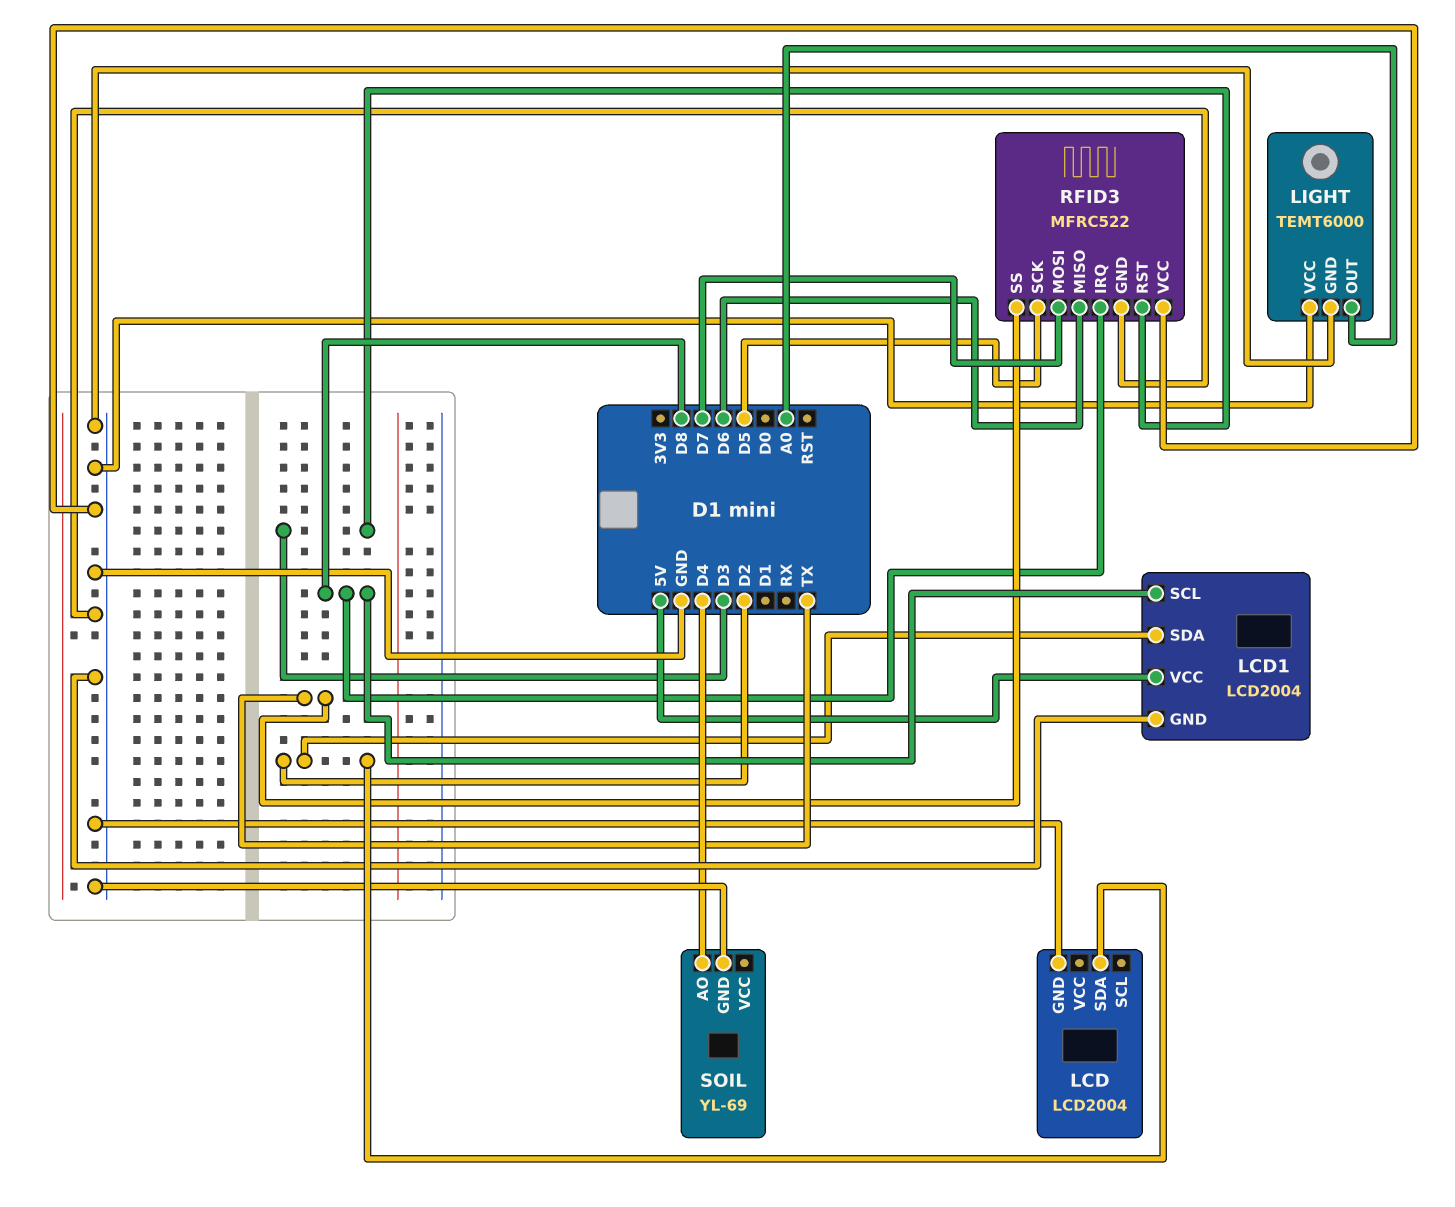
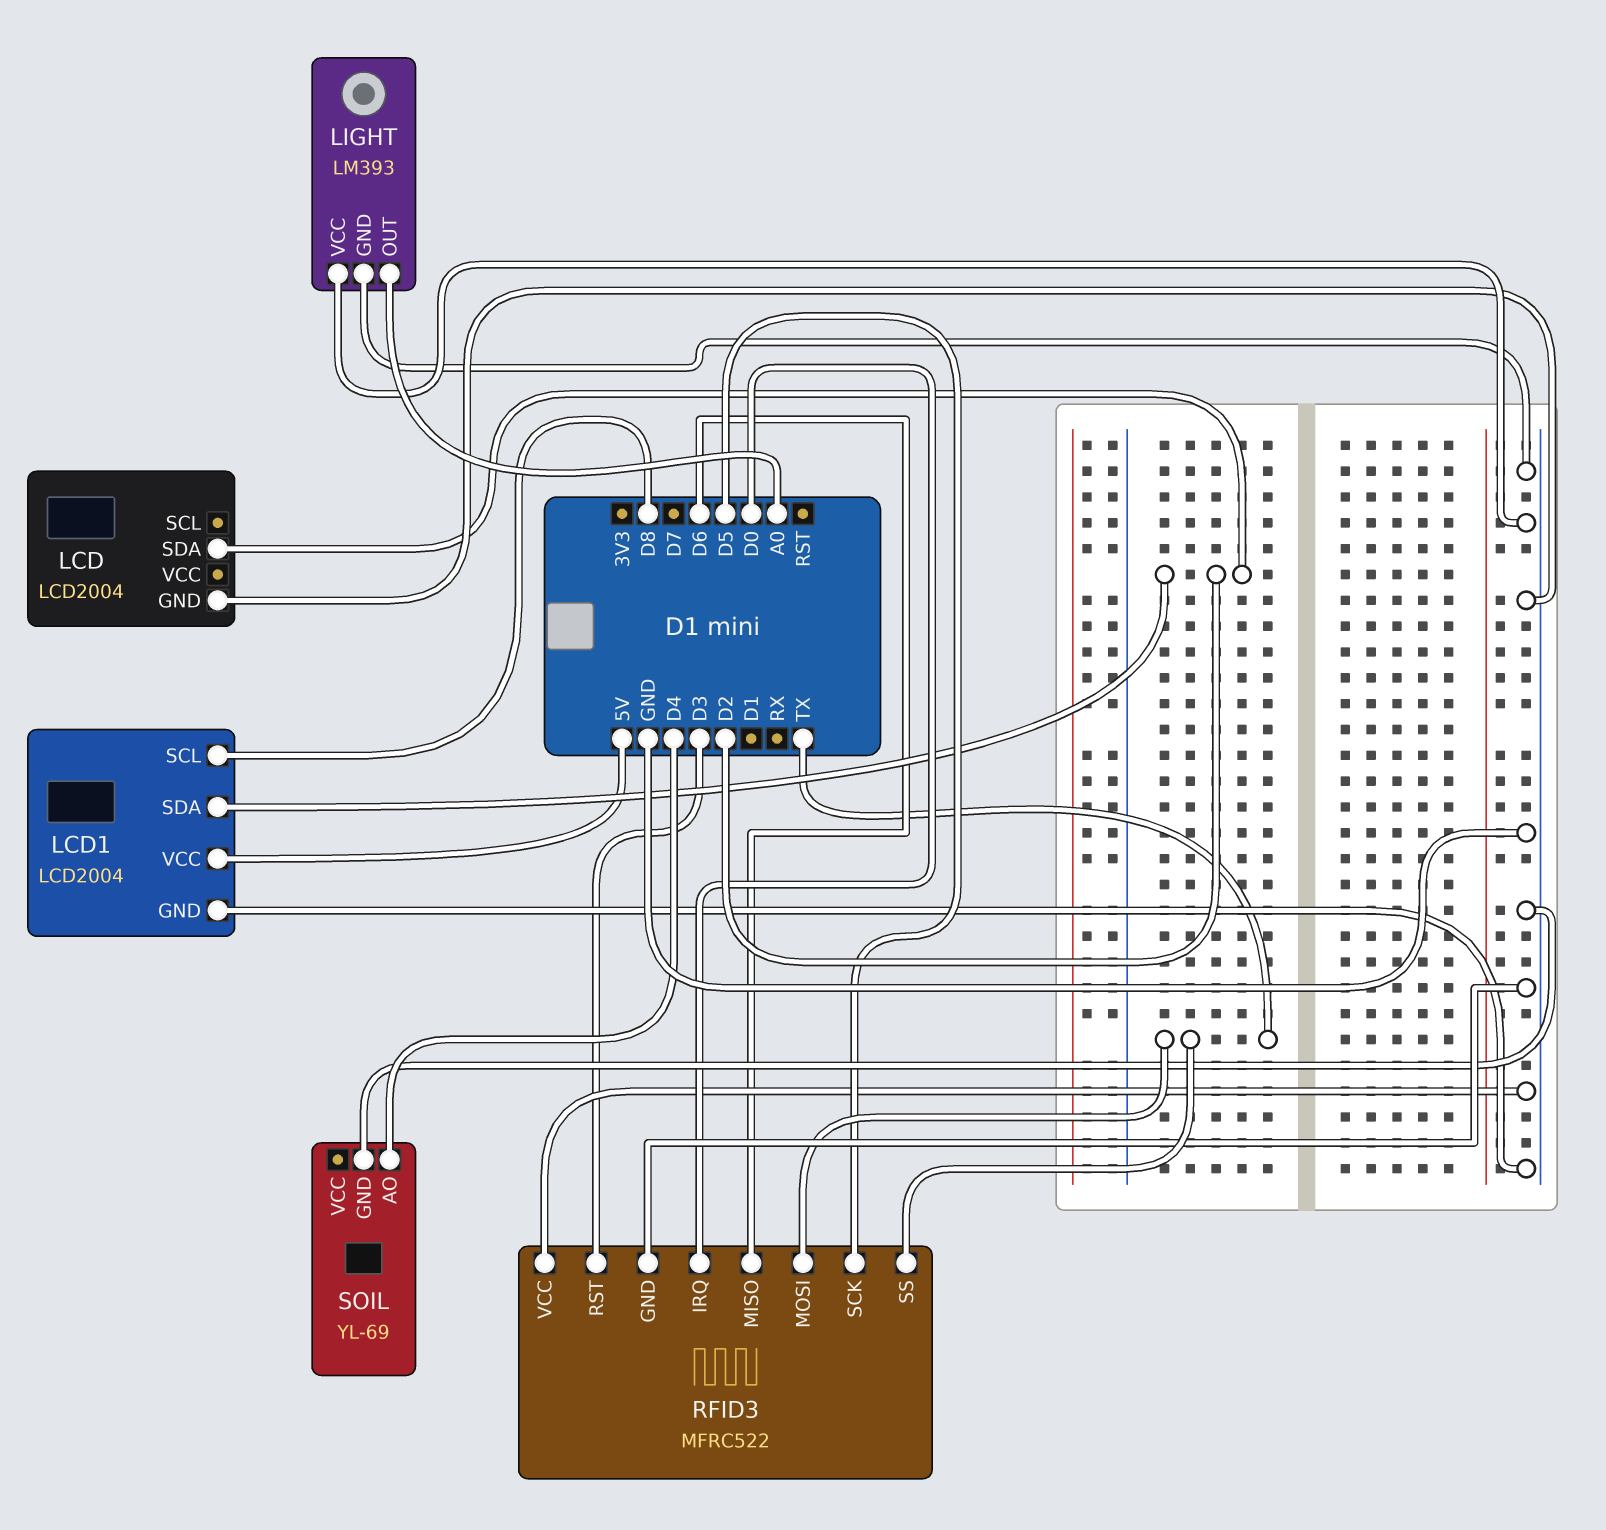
LIGHT: TEMT6000 -> LM393
RFID3 pin IRQ: D8 -> D0
RFID3 pin MOSI: D7 -> TX

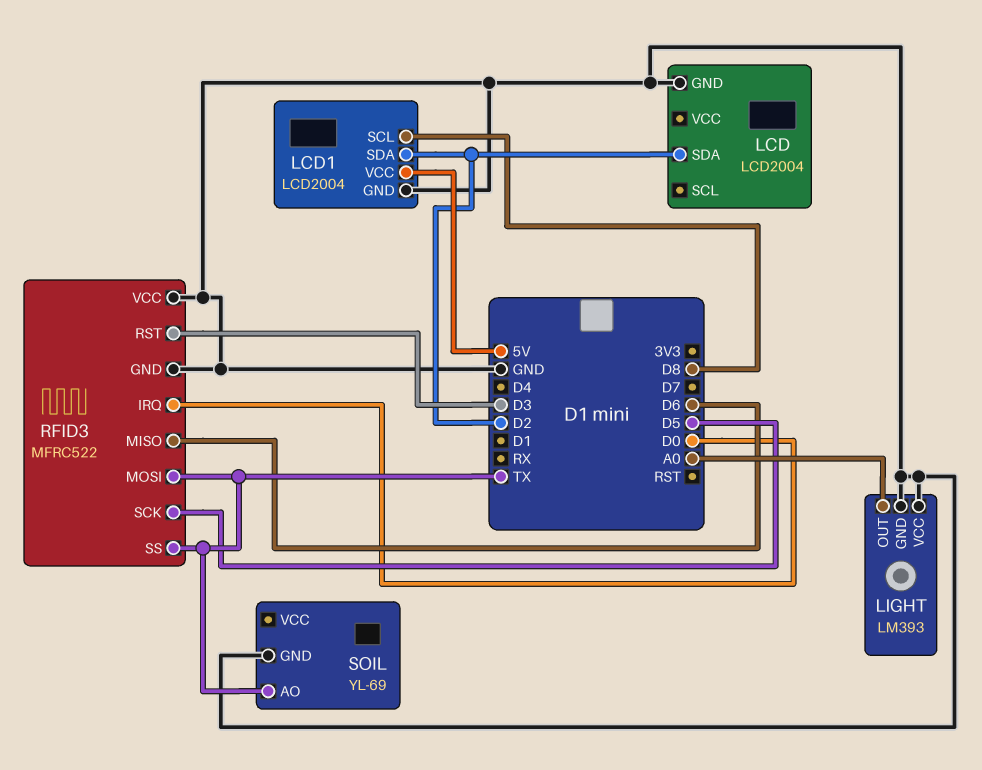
SOIL pin AO: D4 -> TX

